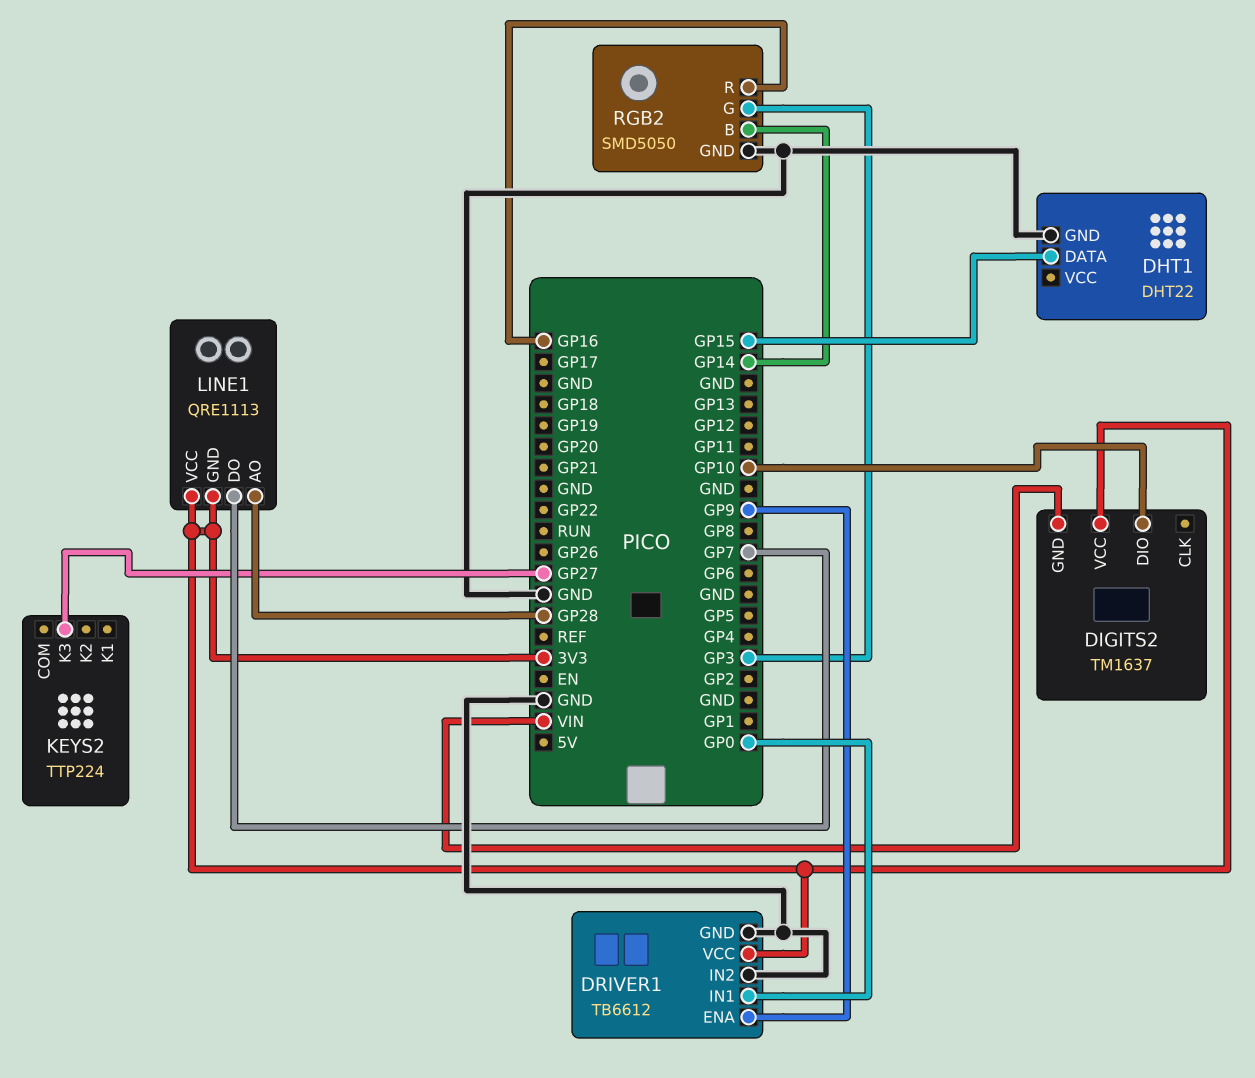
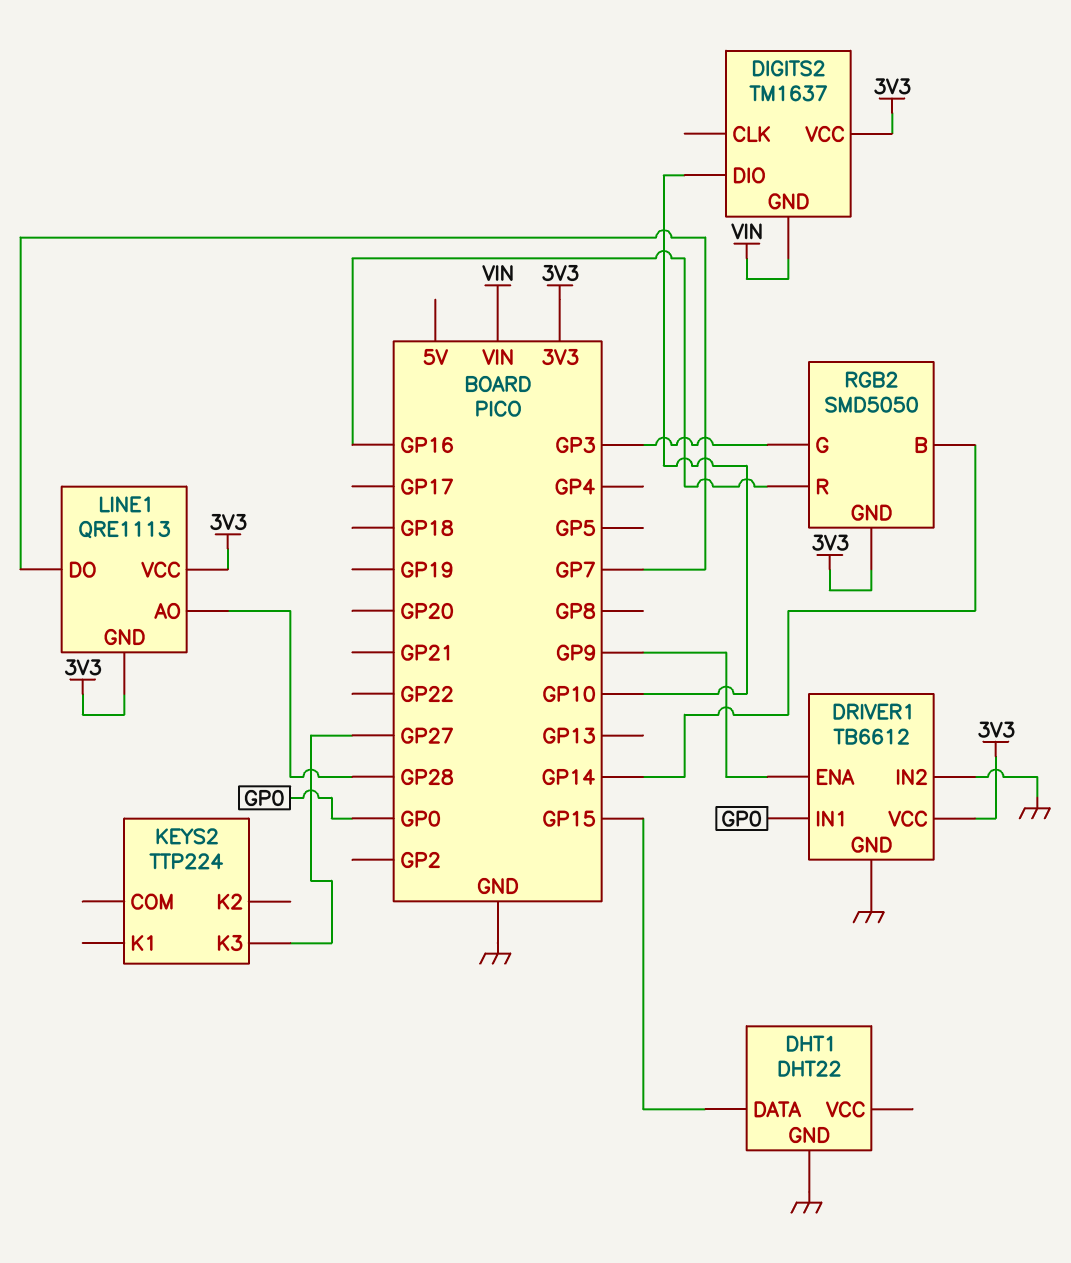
RGB2 pin GND: GND -> 3V3

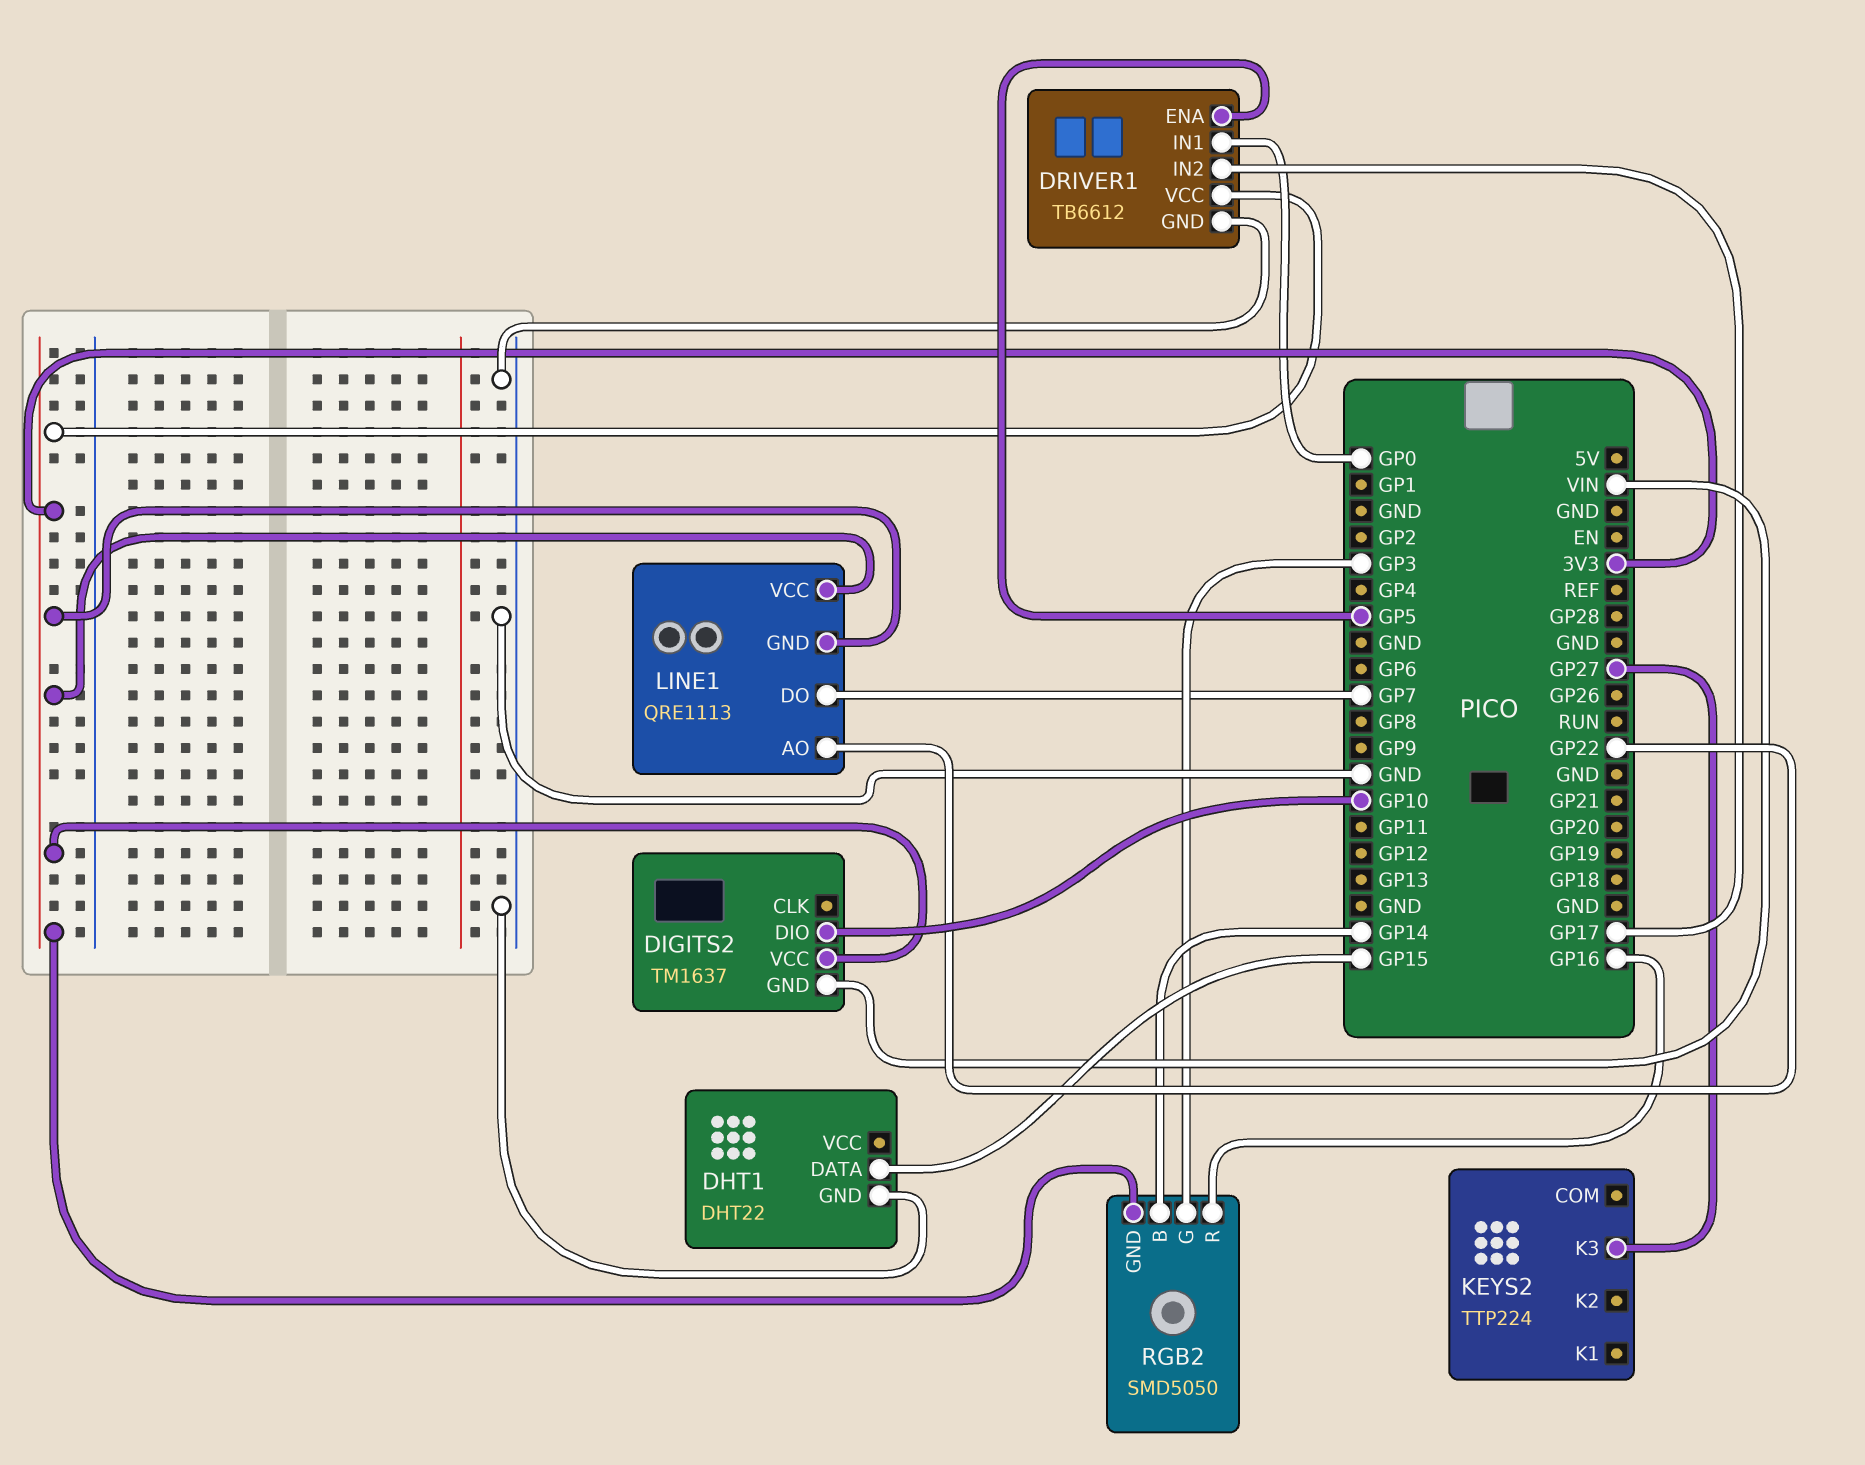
DRIVER1 pin ENA: GP9 -> GP5
DRIVER1 pin IN2: GND -> GP17
LINE1 pin AO: GP28 -> GP22

